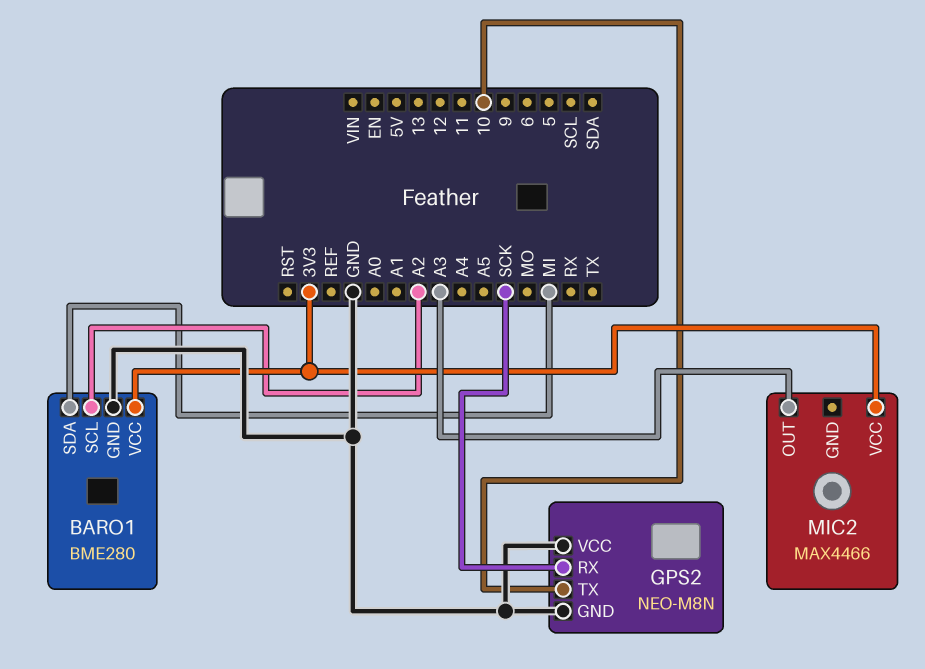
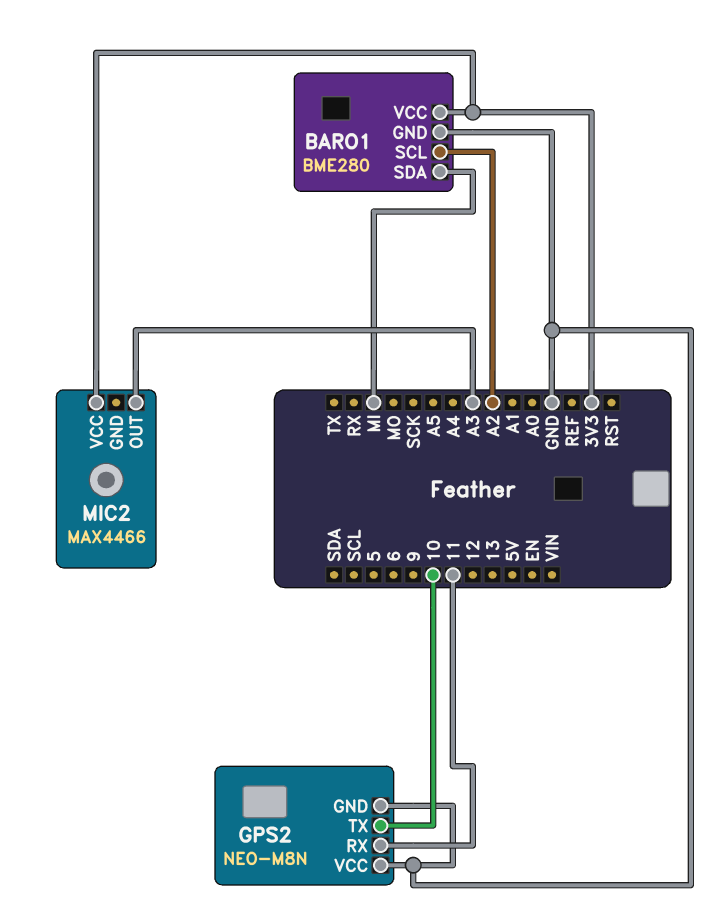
GPS2 pin RX: SCK -> 11

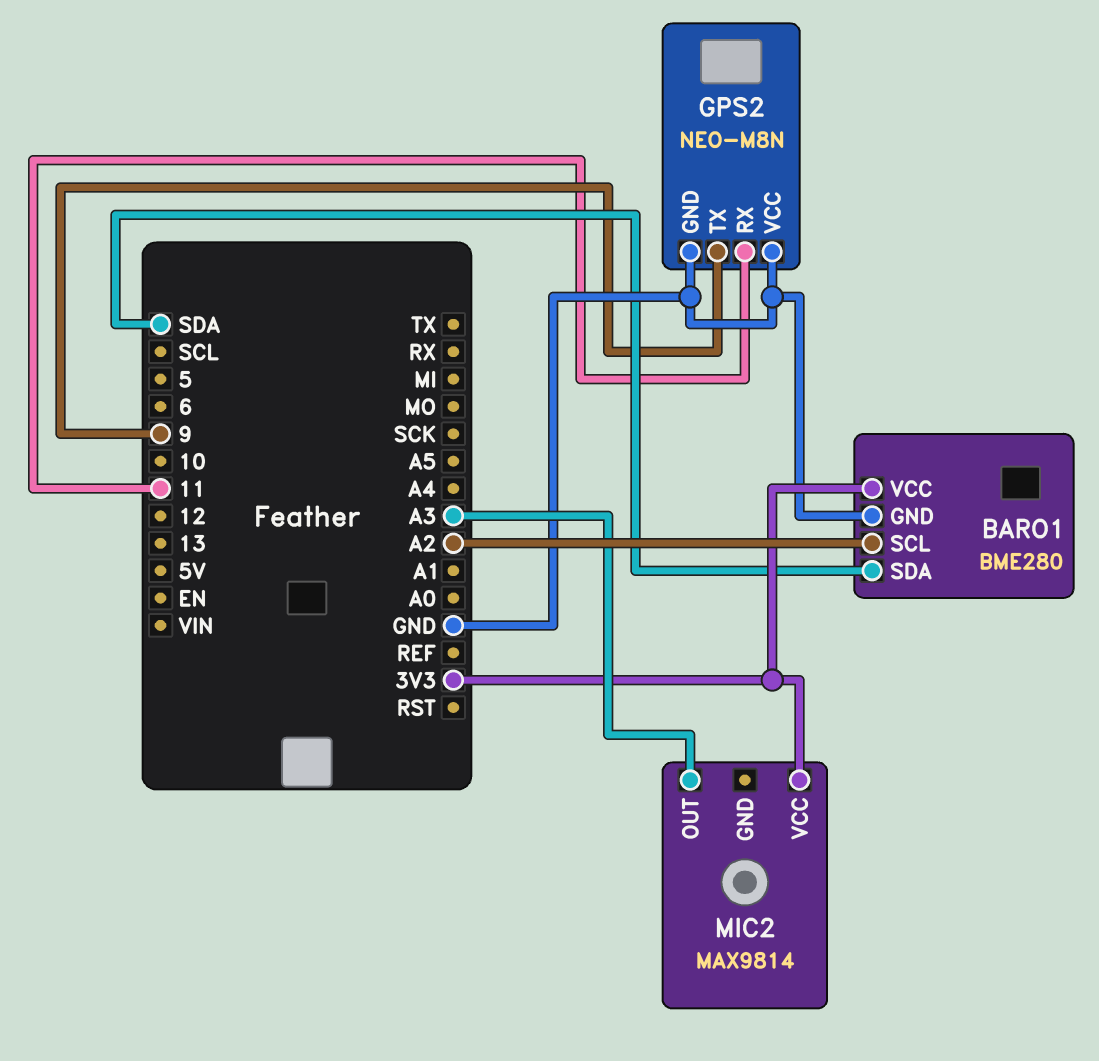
BARO1 pin SDA: MI -> SDA
GPS2 pin TX: 10 -> 9
MIC2: MAX4466 -> MAX9814

